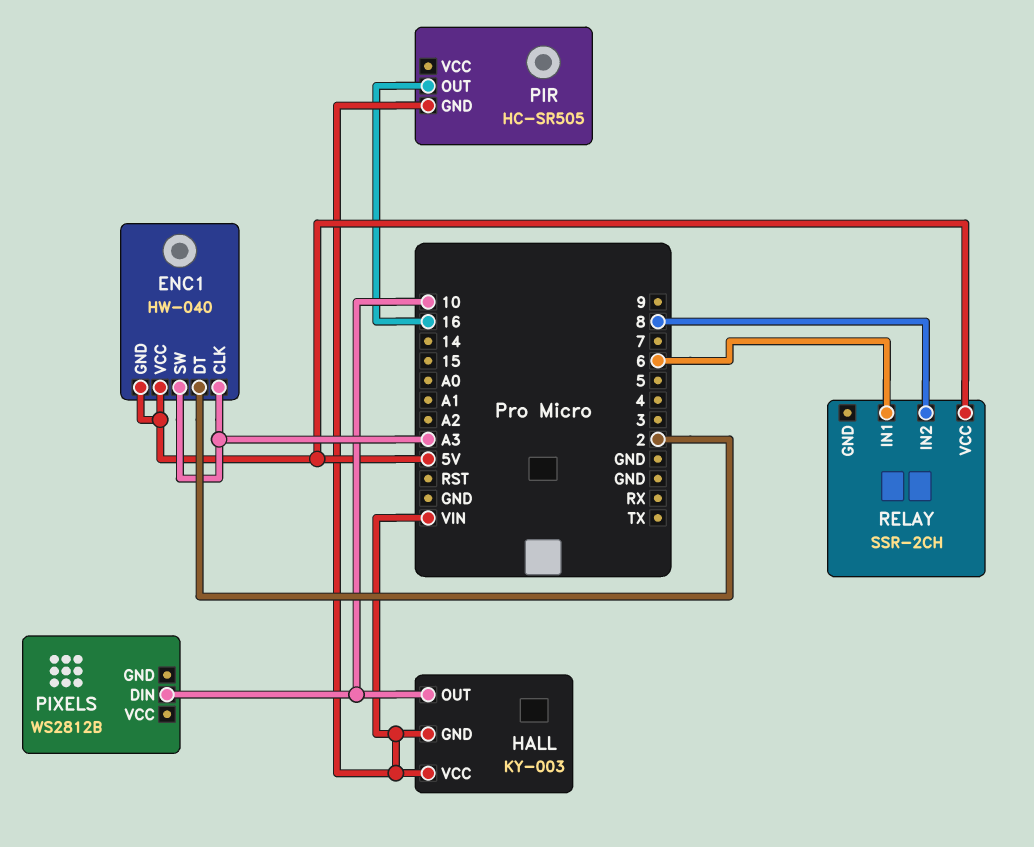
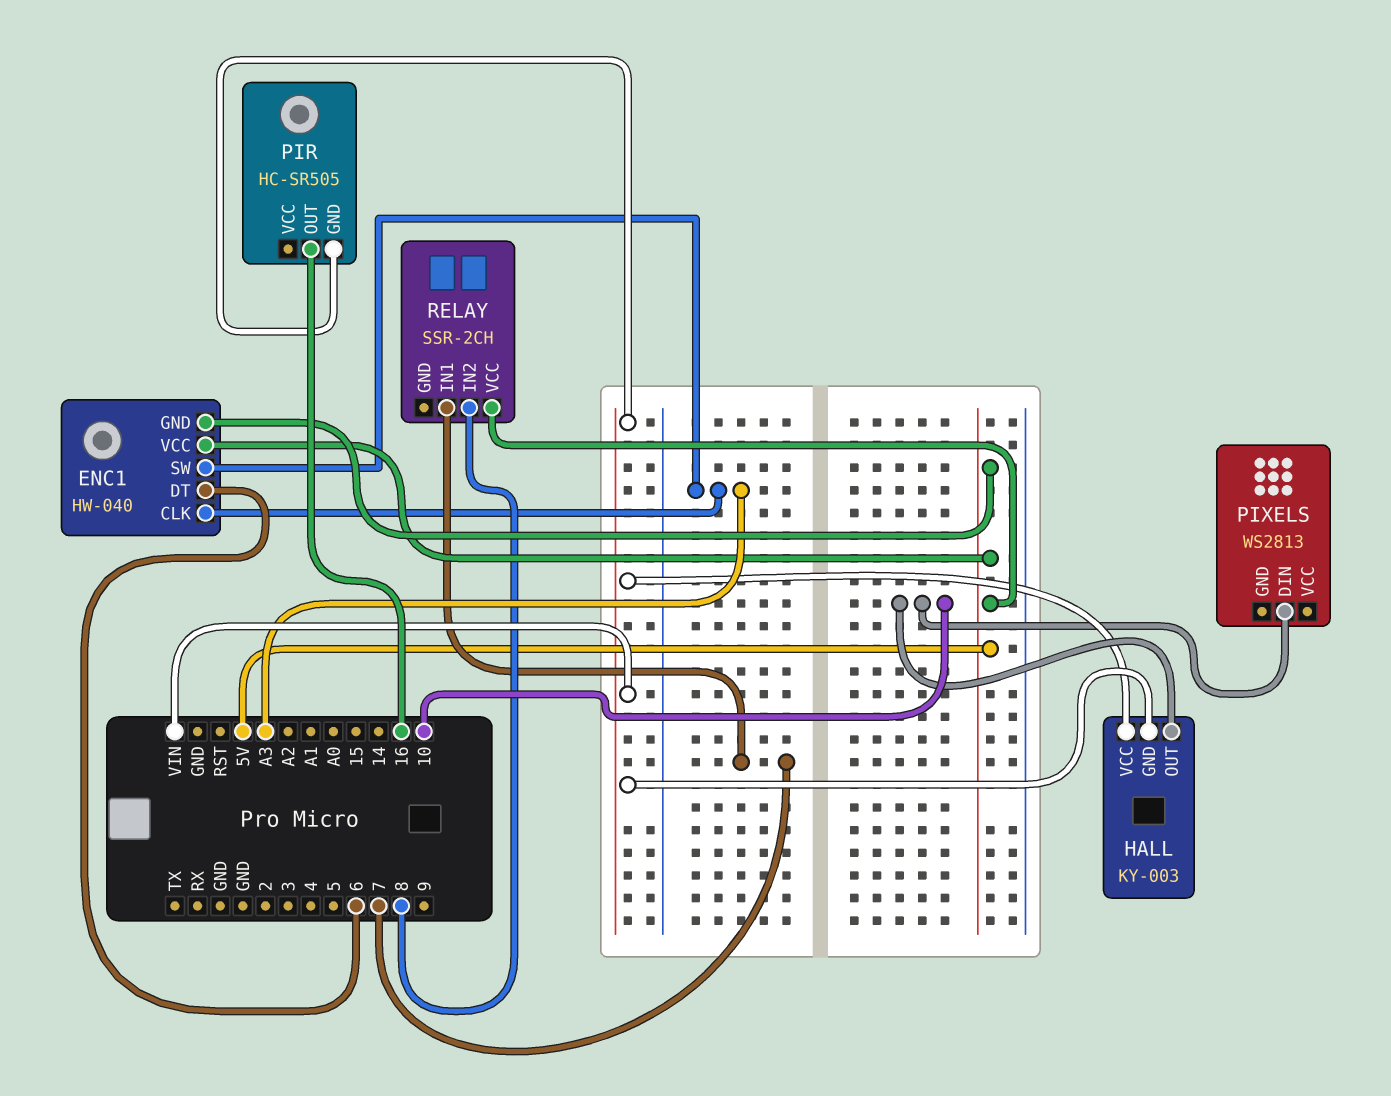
ENC1 pin DT: 2 -> 6
PIXELS: WS2812B -> WS2813
RELAY pin IN1: 6 -> 7

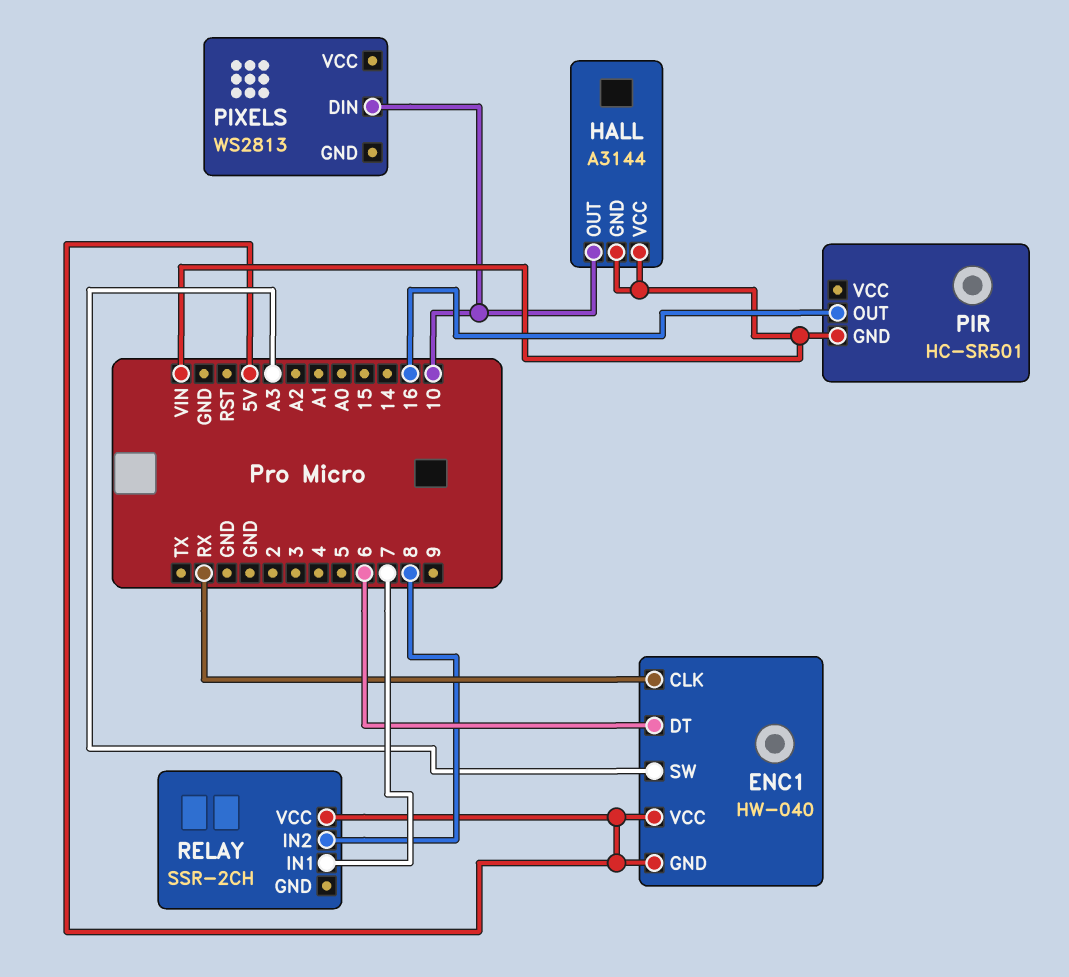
ENC1 pin CLK: A3 -> RX
HALL: KY-003 -> A3144
PIR: HC-SR505 -> HC-SR501

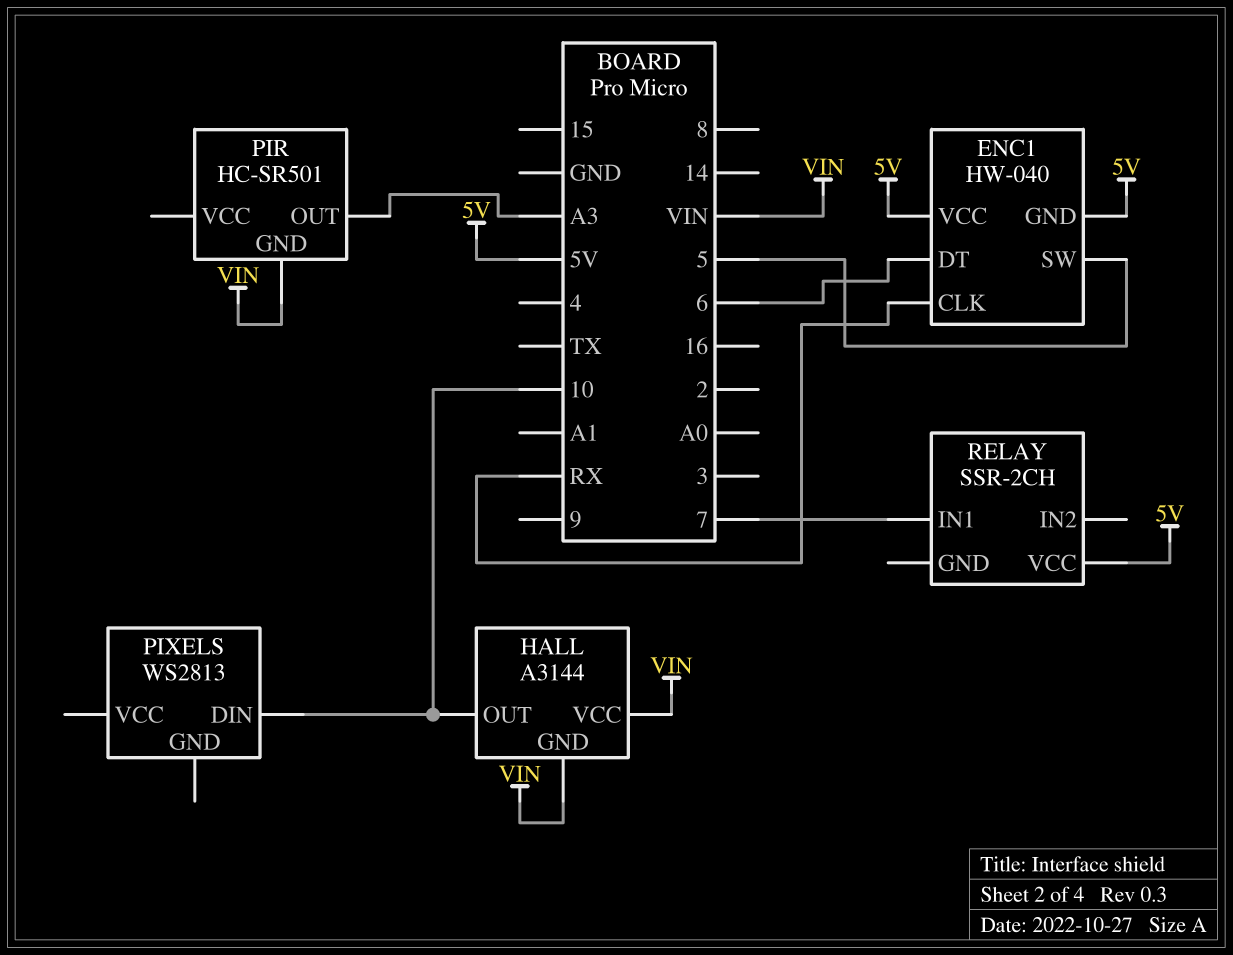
ENC1 pin SW: A3 -> 5
PIR pin OUT: 16 -> A3
RELAY pin IN2: 8 -> none

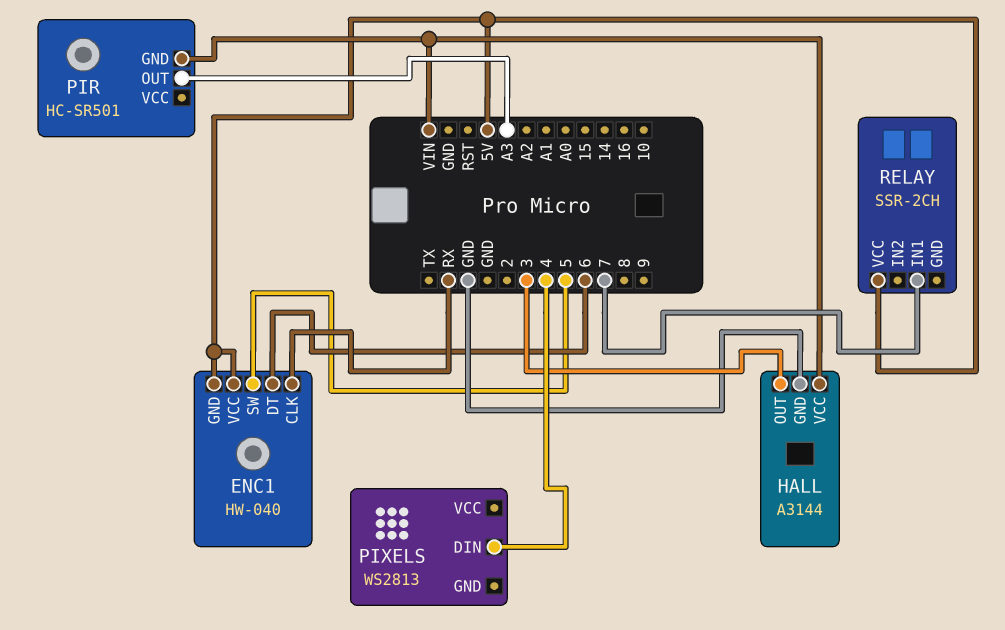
HALL pin GND: VIN -> GND
HALL pin OUT: 10 -> 3
PIXELS pin DIN: 10 -> 4

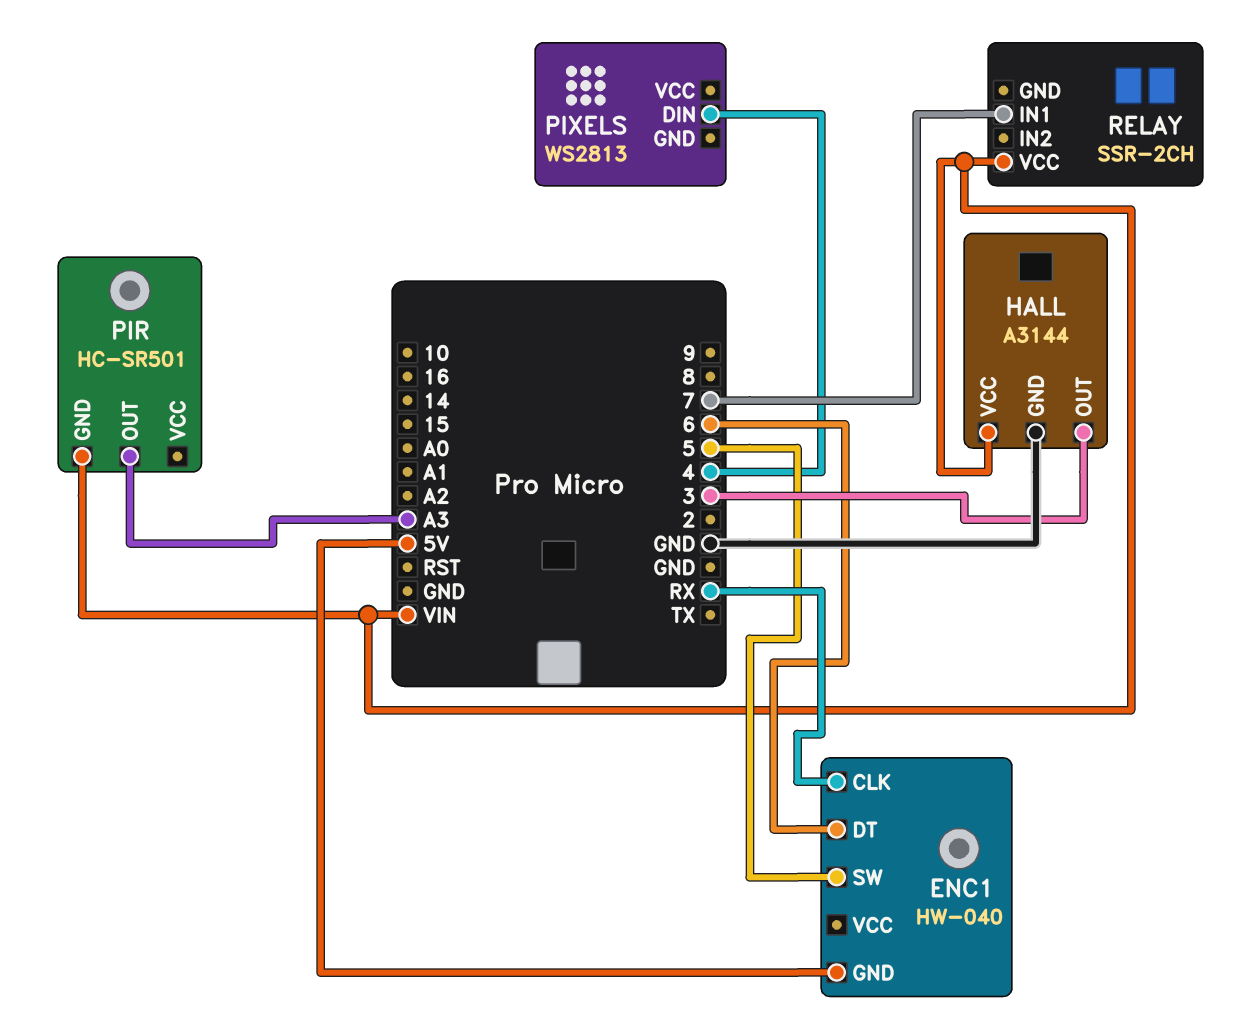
ENC1 pin VCC: 5V -> none
RELAY pin VCC: 5V -> VIN

